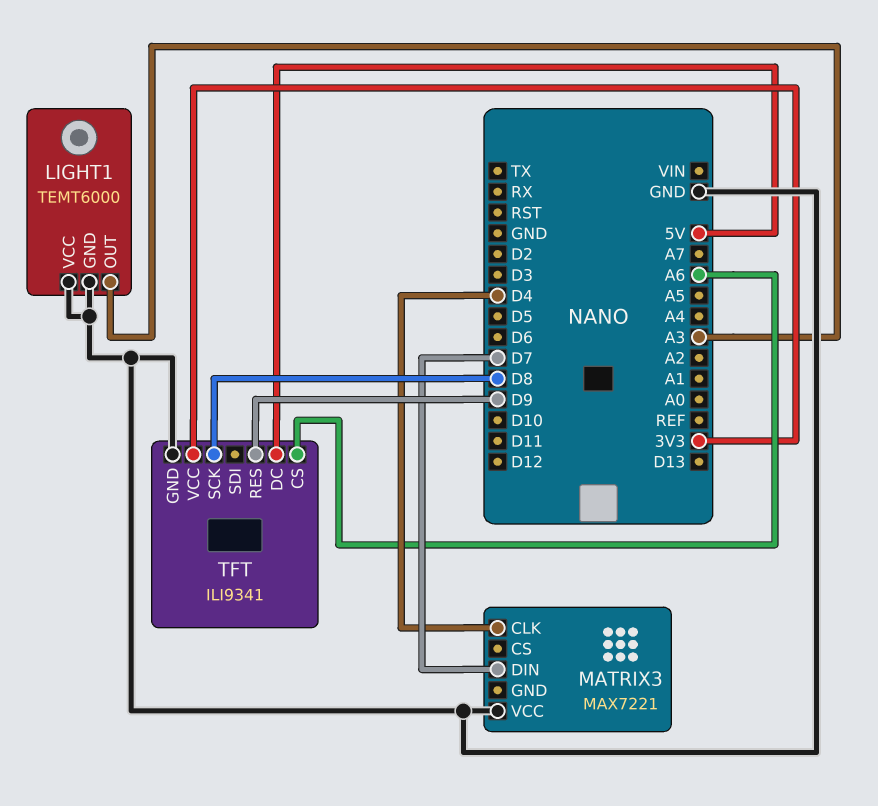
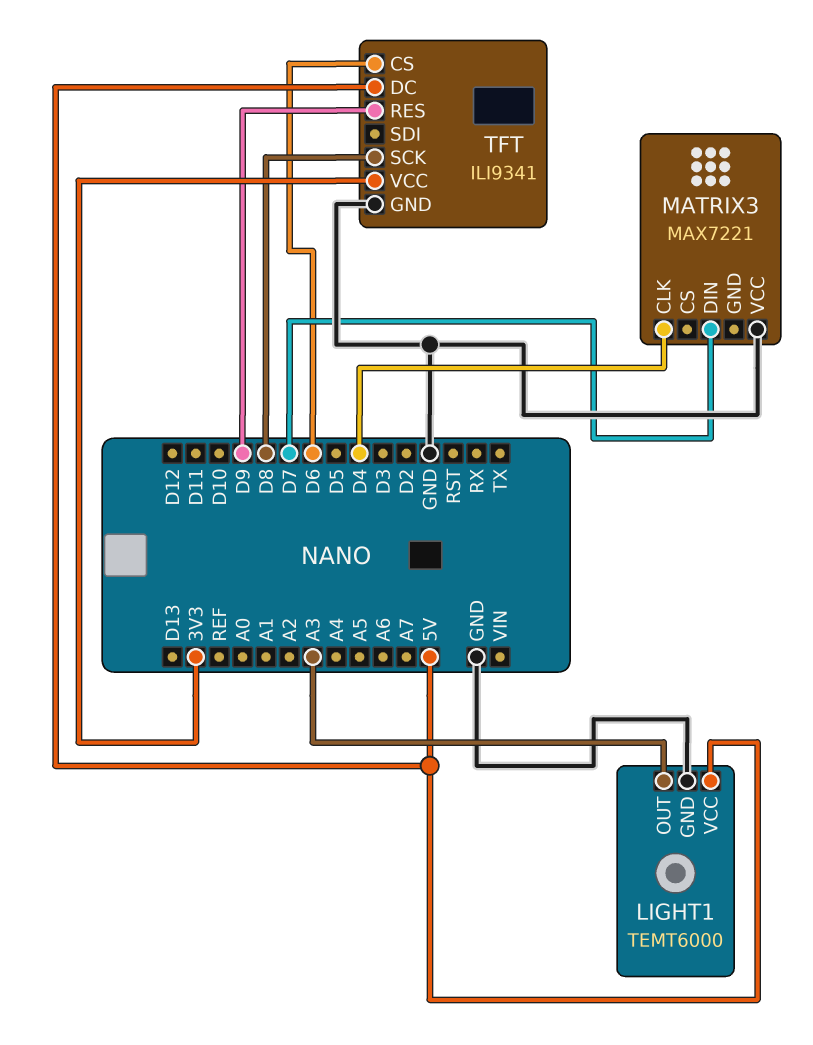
LIGHT1 pin VCC: GND -> 5V
TFT pin CS: A6 -> D6

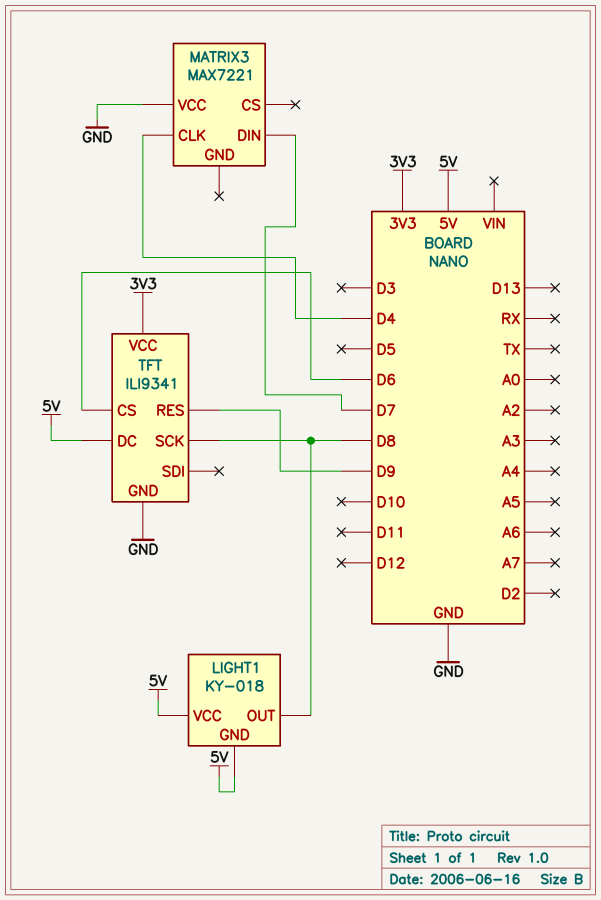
LIGHT1: TEMT6000 -> KY-018
LIGHT1 pin GND: GND -> 5V
LIGHT1 pin OUT: A3 -> D8

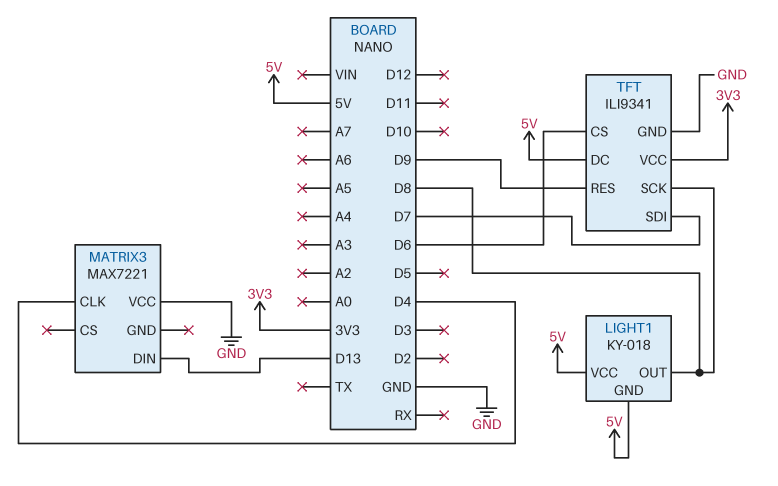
MATRIX3 pin DIN: D7 -> D13
TFT pin SDI: none -> D7

